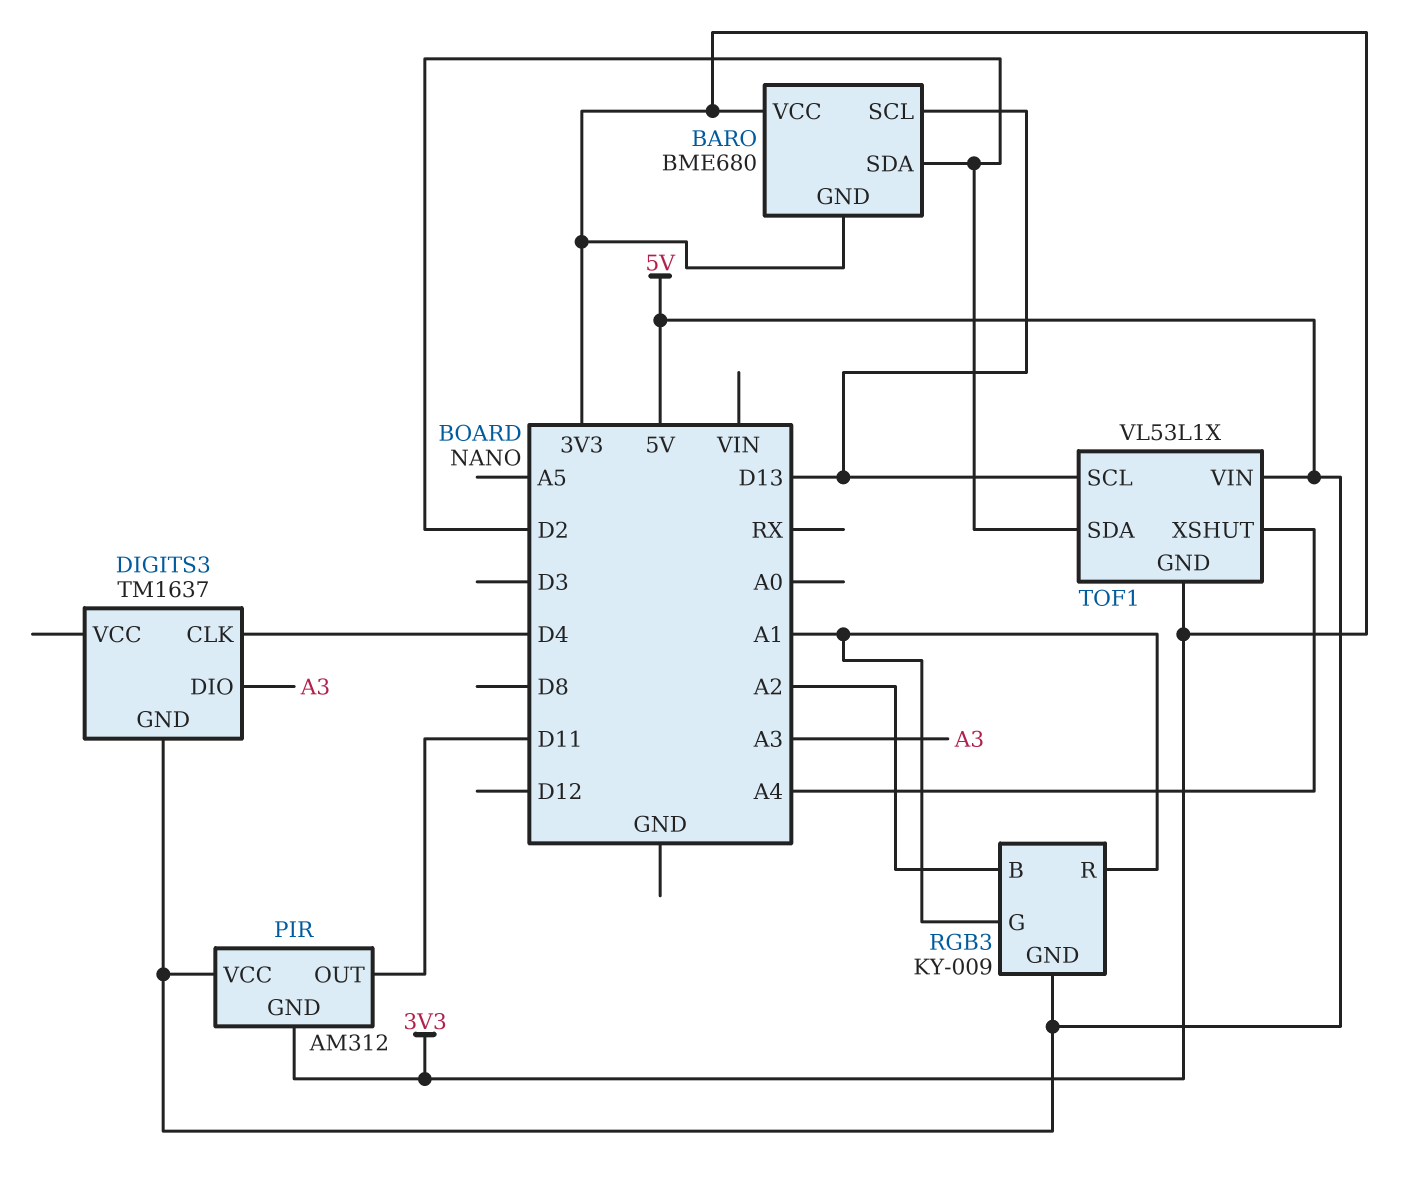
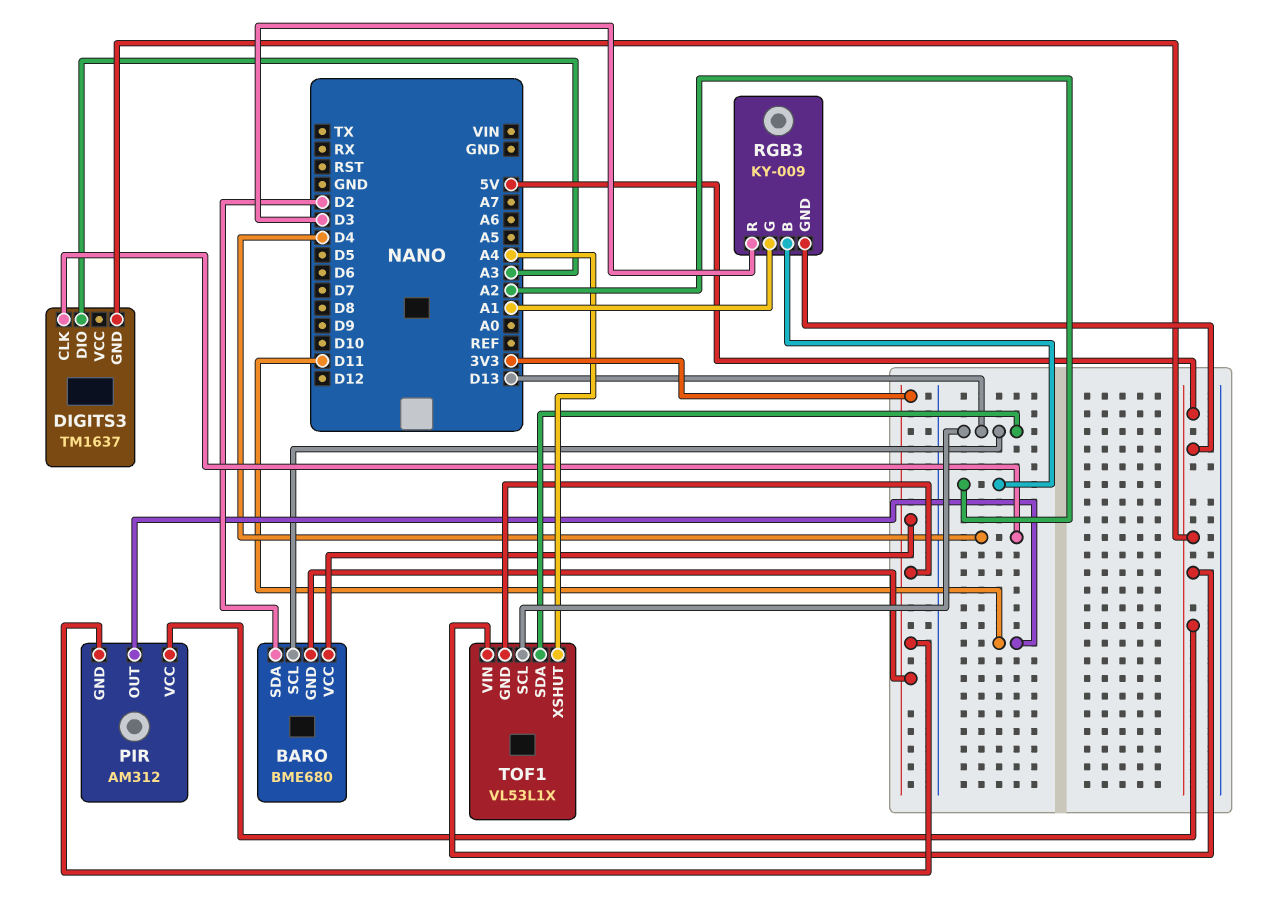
RGB3 pin R: A1 -> D3
TOF1 pin SDA: D2 -> D13

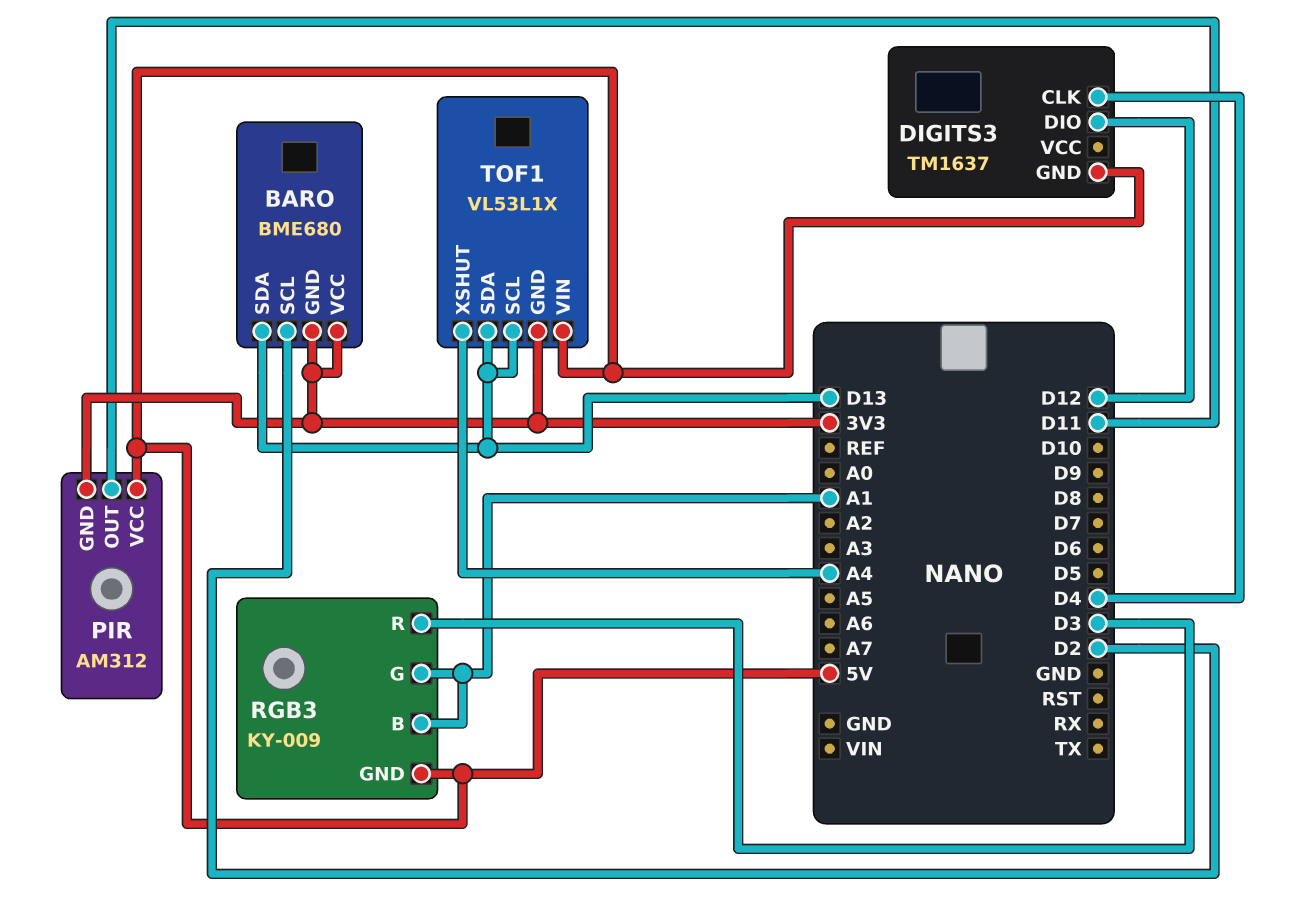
BARO pin SCL: D13 -> D2
BARO pin SDA: D2 -> D13
DIGITS3 pin DIO: A3 -> D12
RGB3 pin B: A2 -> A1

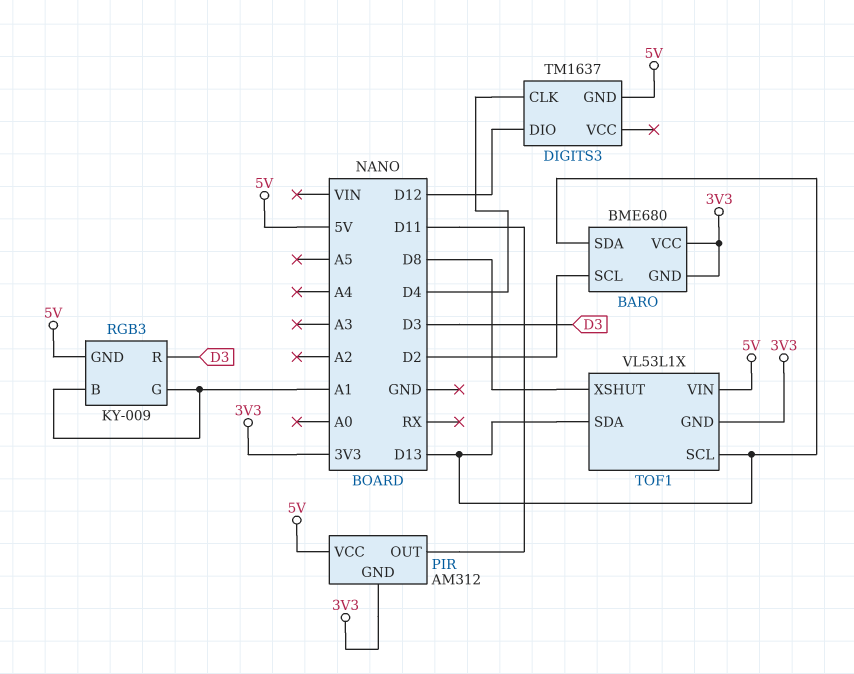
TOF1 pin XSHUT: A4 -> D8

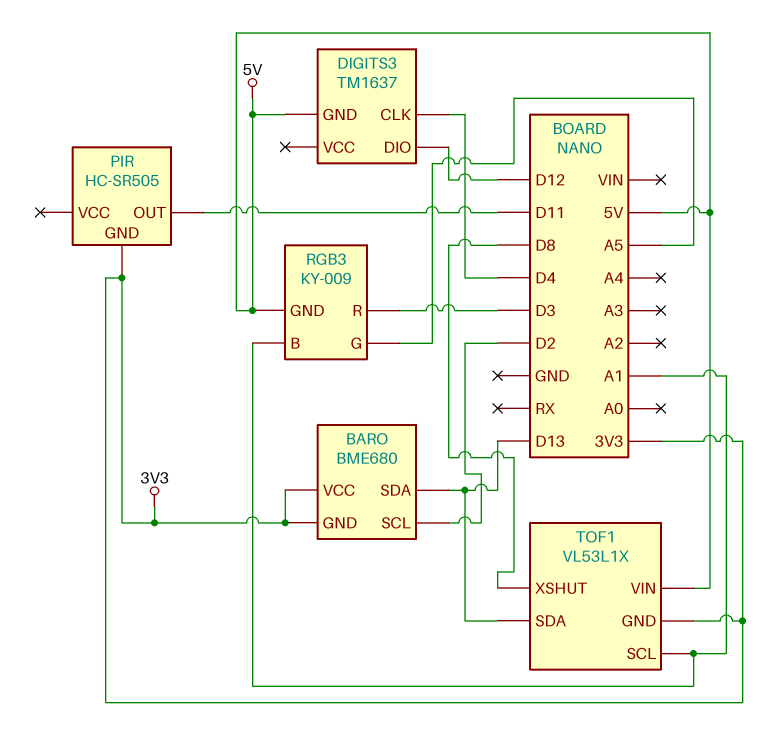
PIR: AM312 -> HC-SR505
PIR pin VCC: 5V -> none
RGB3 pin G: A1 -> A5
TOF1 pin SCL: D13 -> A1

